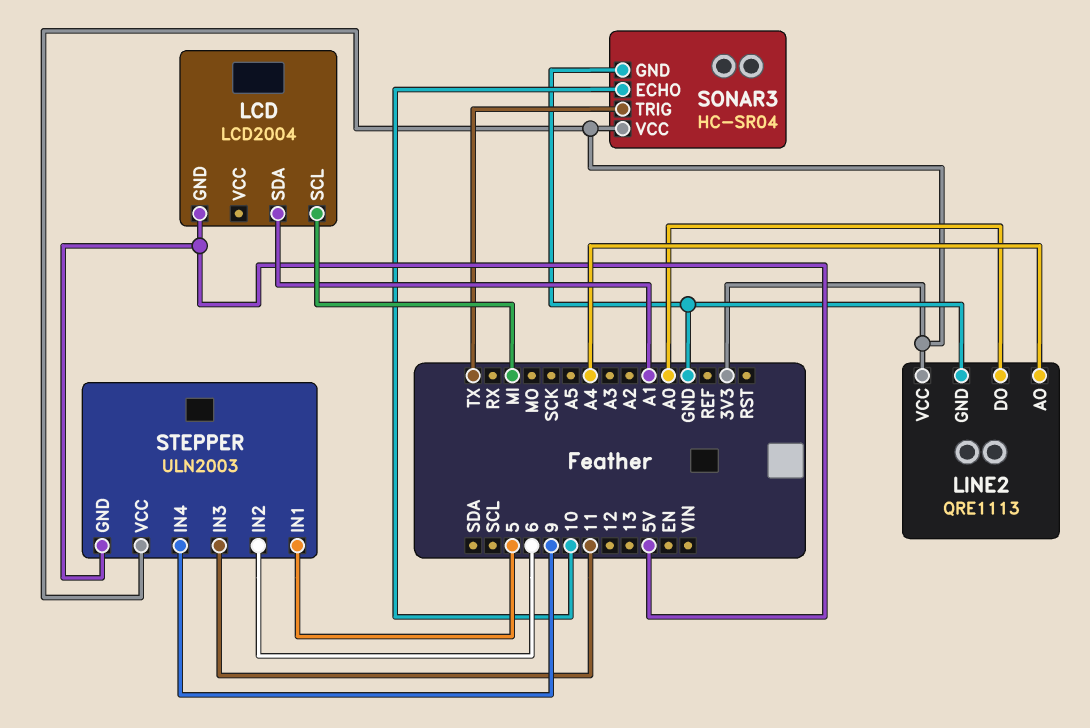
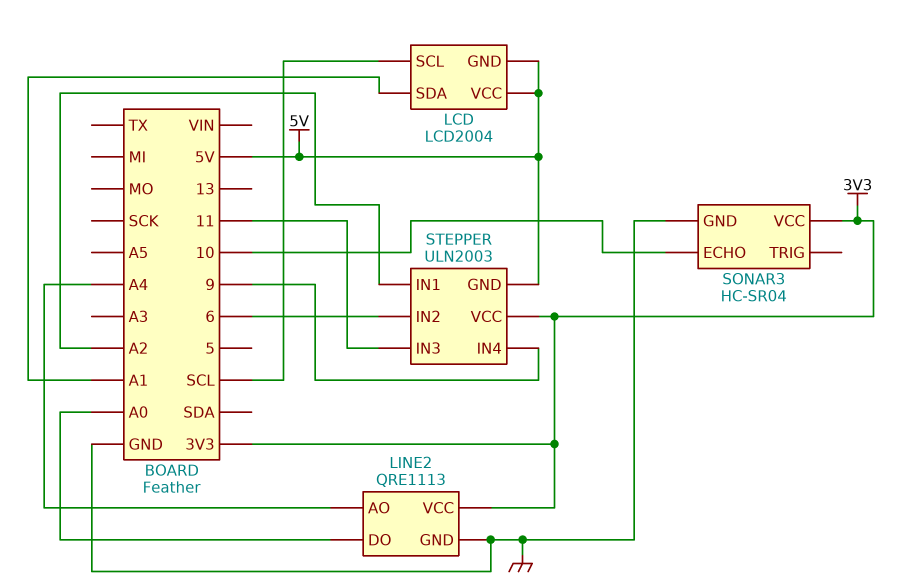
LCD pin SCL: MI -> SCL
LCD pin VCC: none -> 5V
SONAR3 pin TRIG: TX -> none
STEPPER pin IN1: 5 -> A2

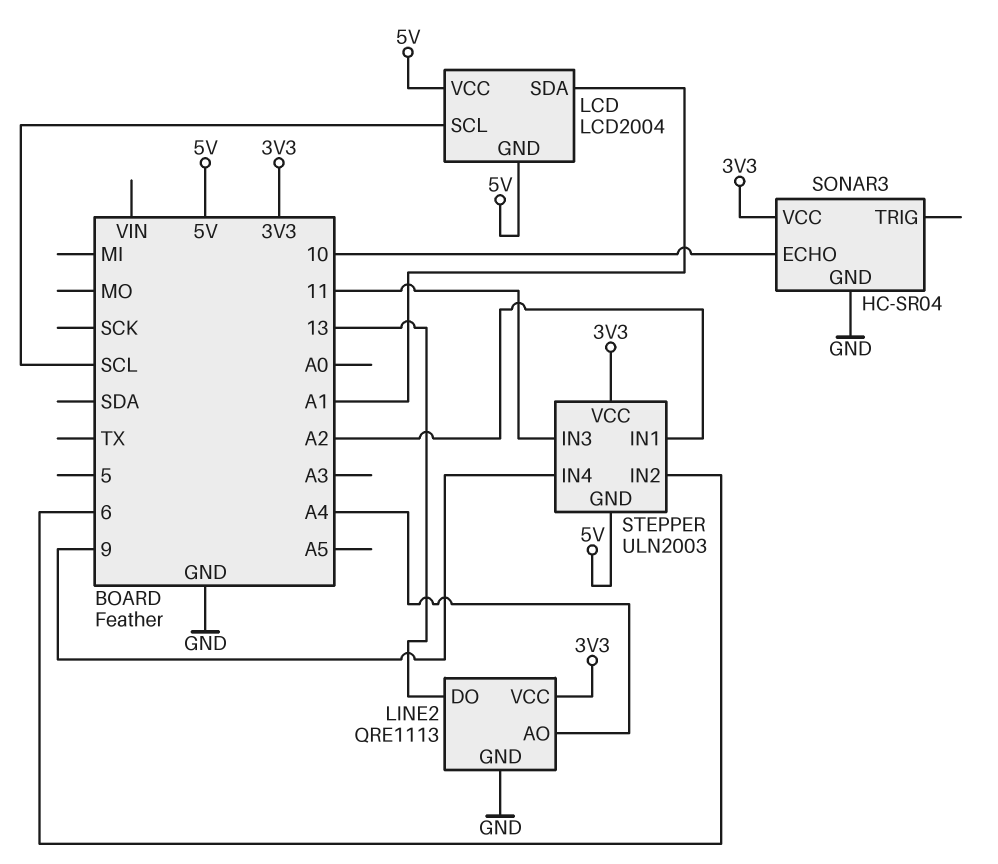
LINE2 pin DO: A0 -> 13

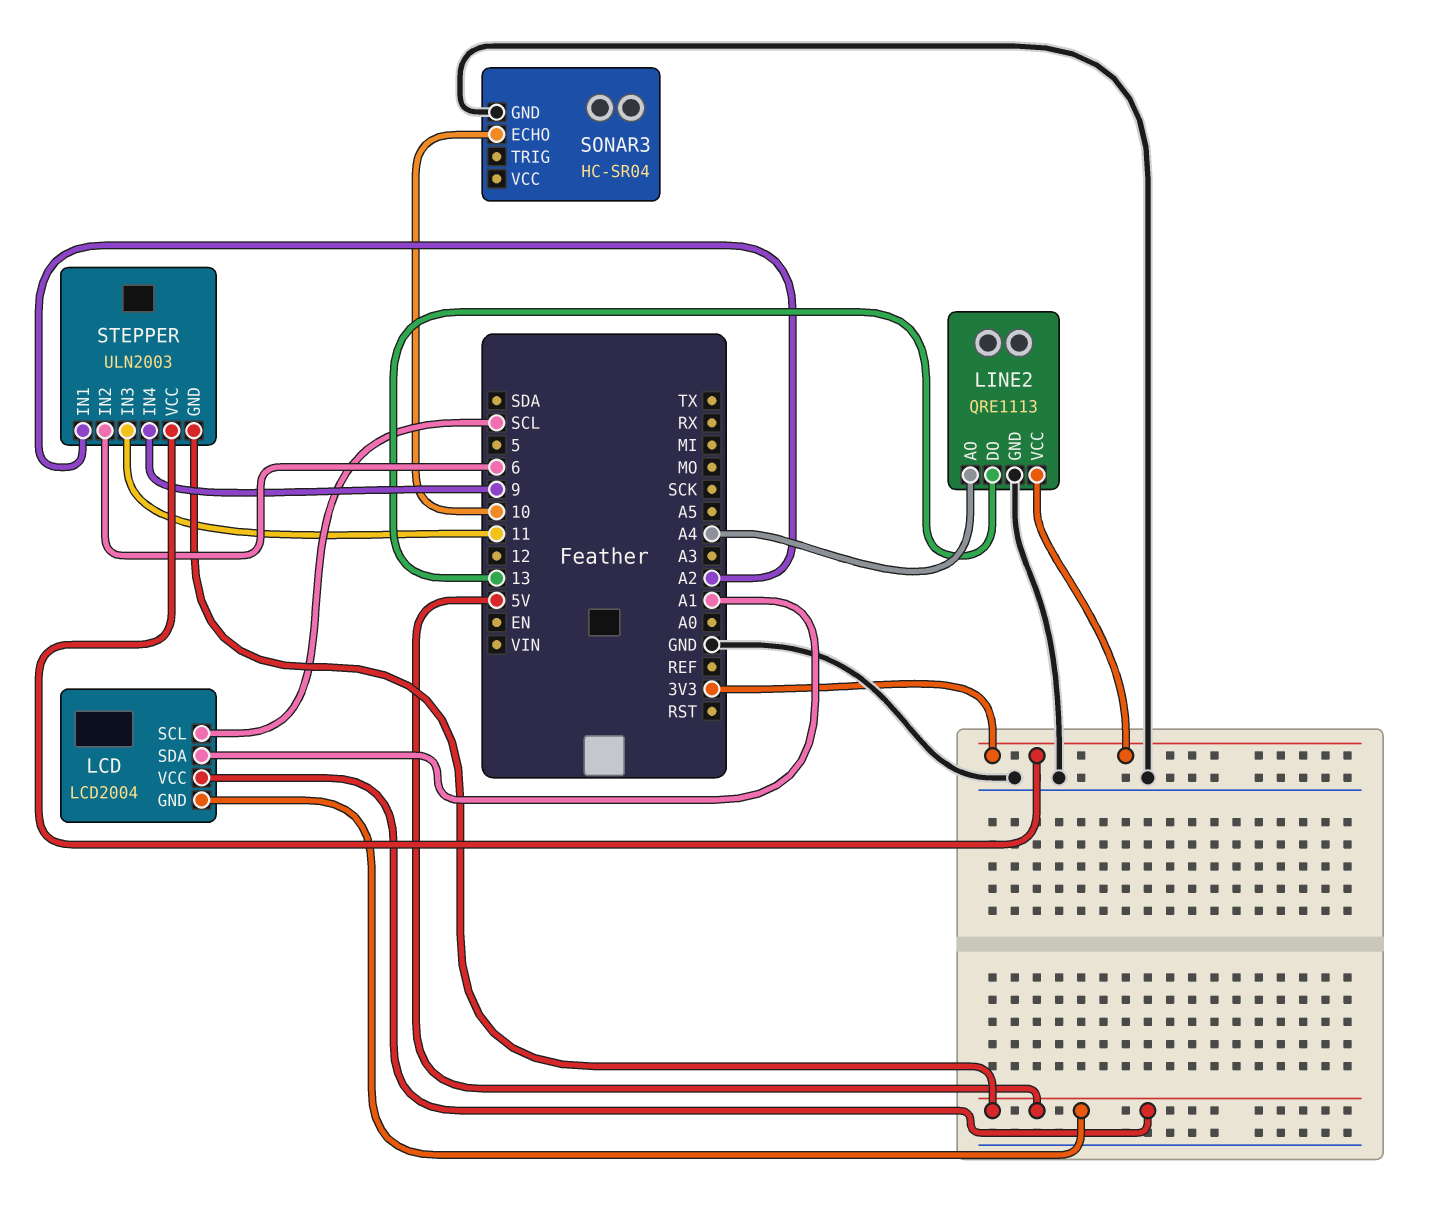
SONAR3 pin VCC: 3V3 -> none

